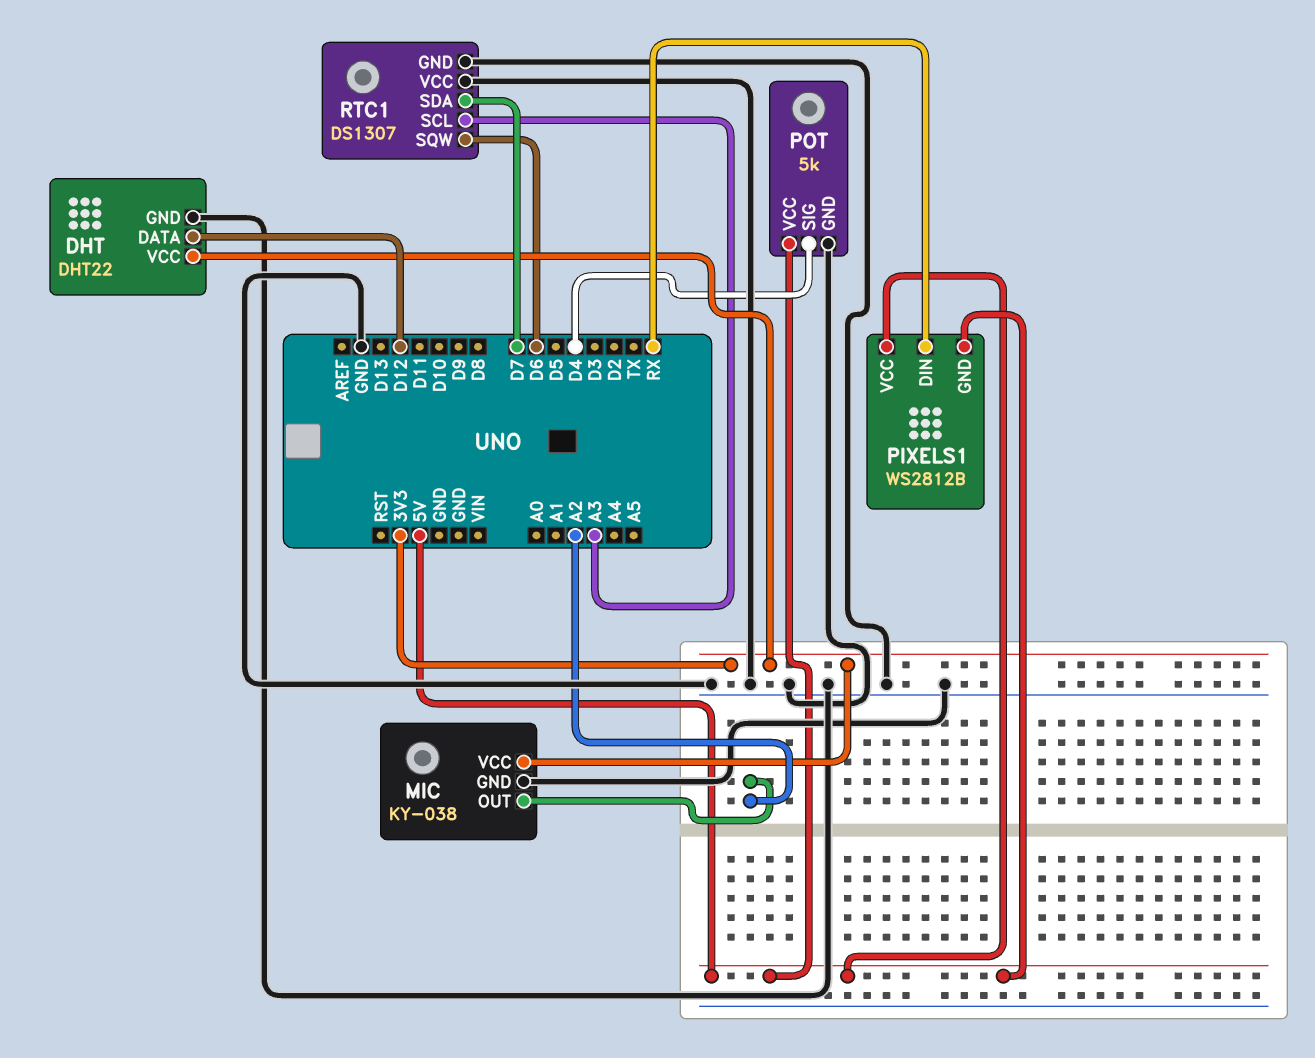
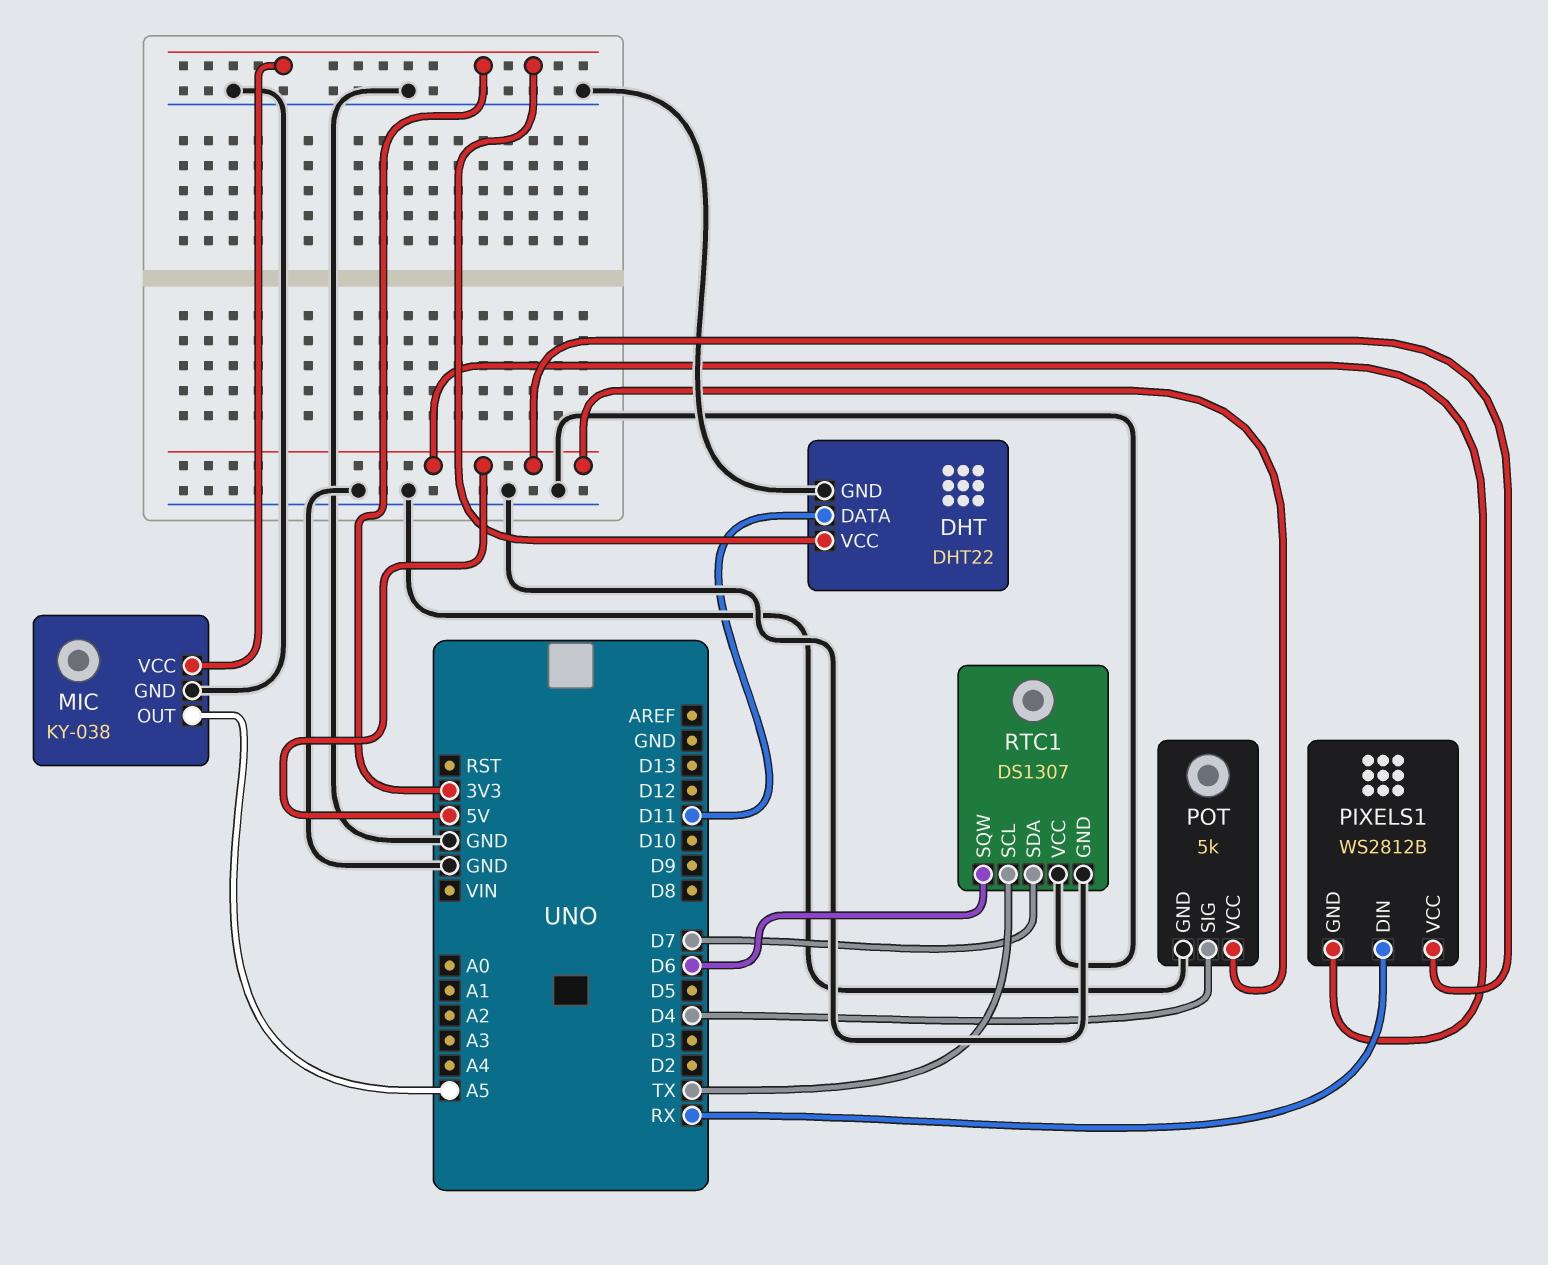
DHT pin DATA: D12 -> D11
MIC pin OUT: A2 -> A5
RTC1 pin SCL: A3 -> TX

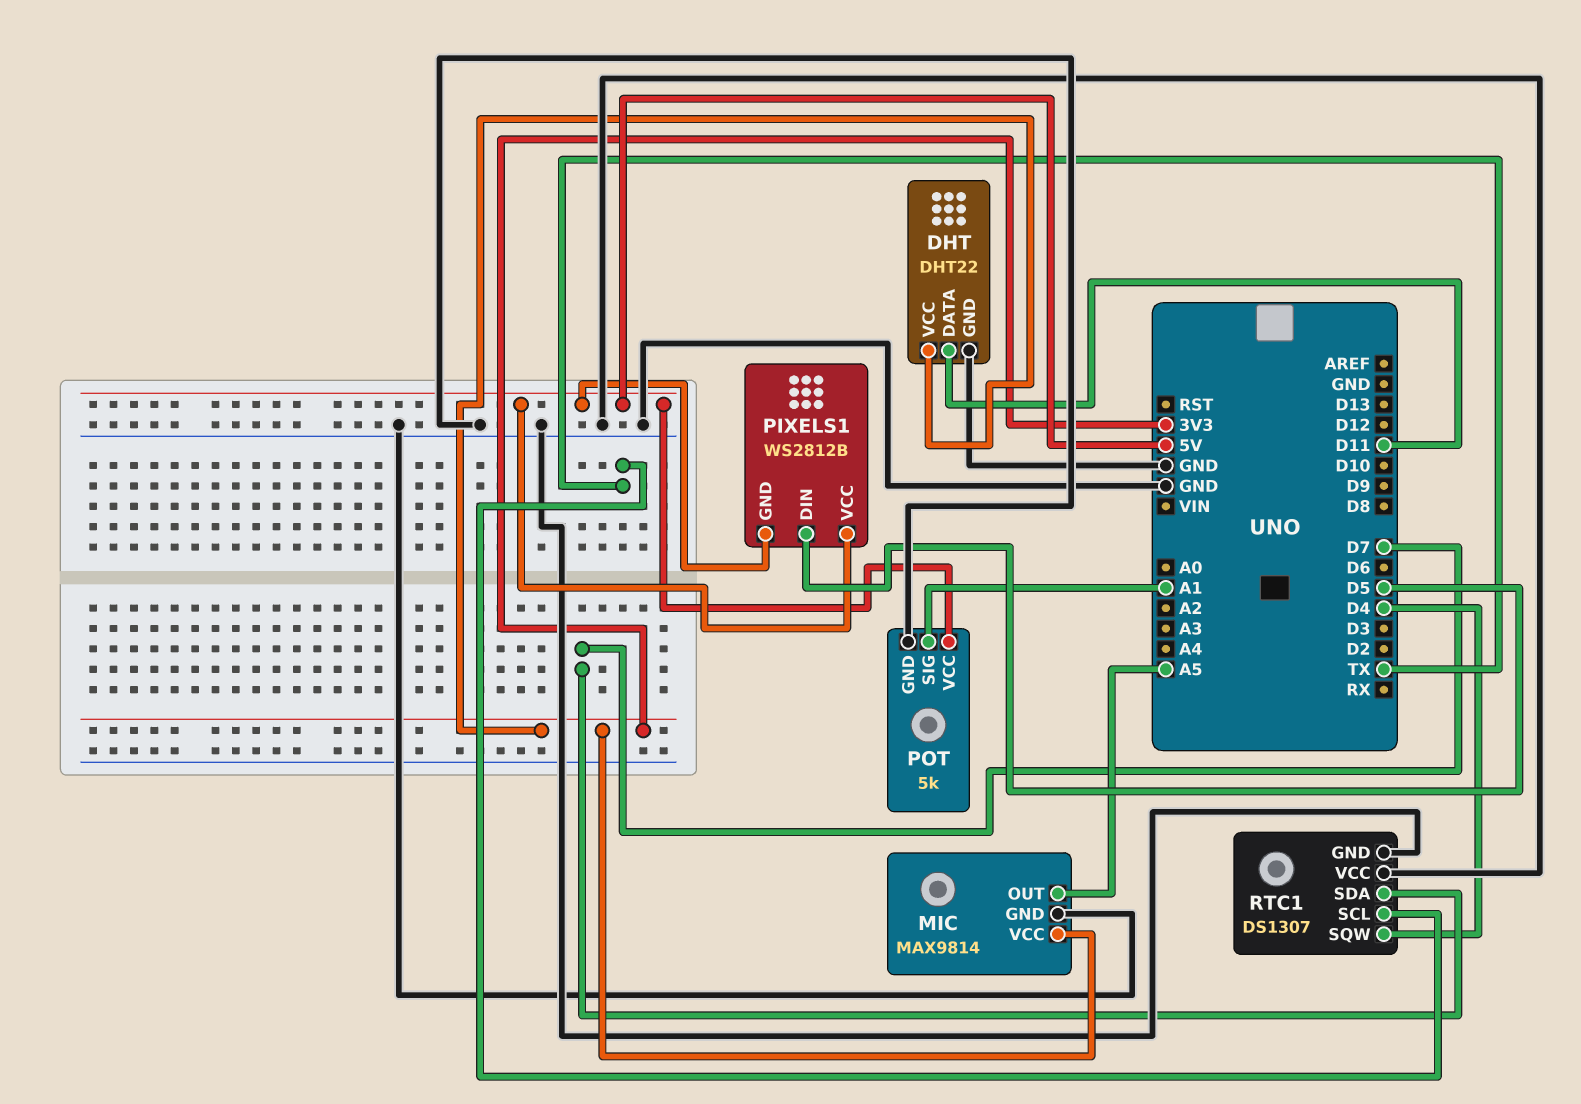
MIC: KY-038 -> MAX9814
PIXELS1 pin DIN: RX -> D5
POT pin SIG: D4 -> A1
RTC1 pin SQW: D6 -> D4

